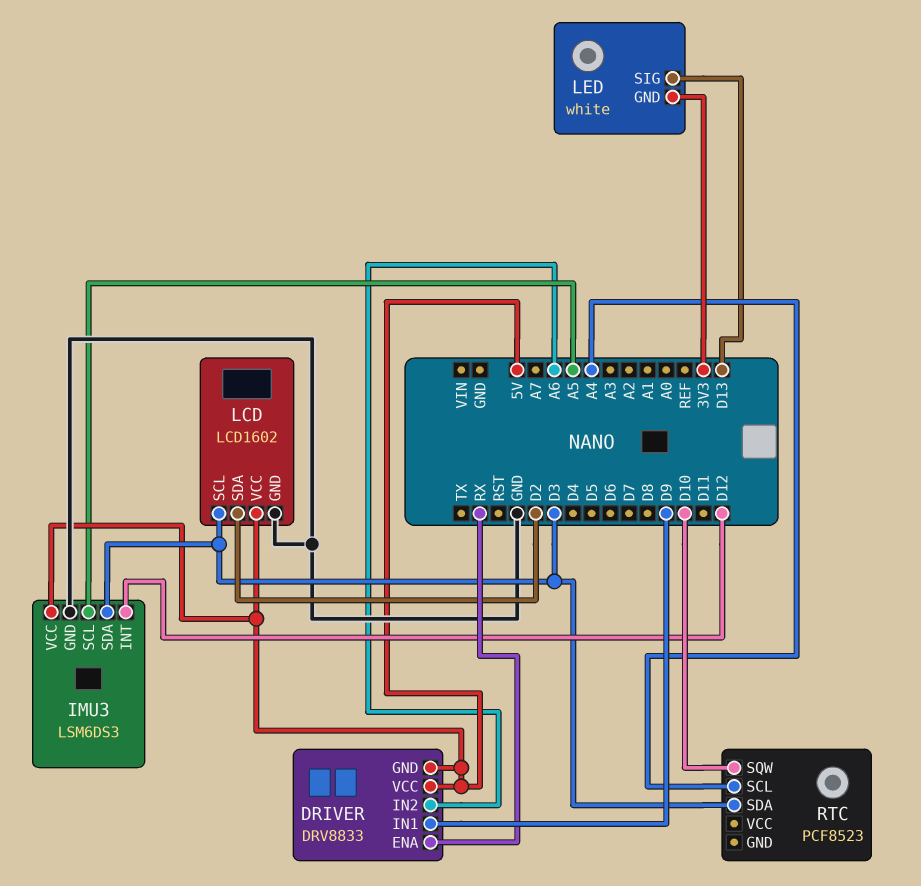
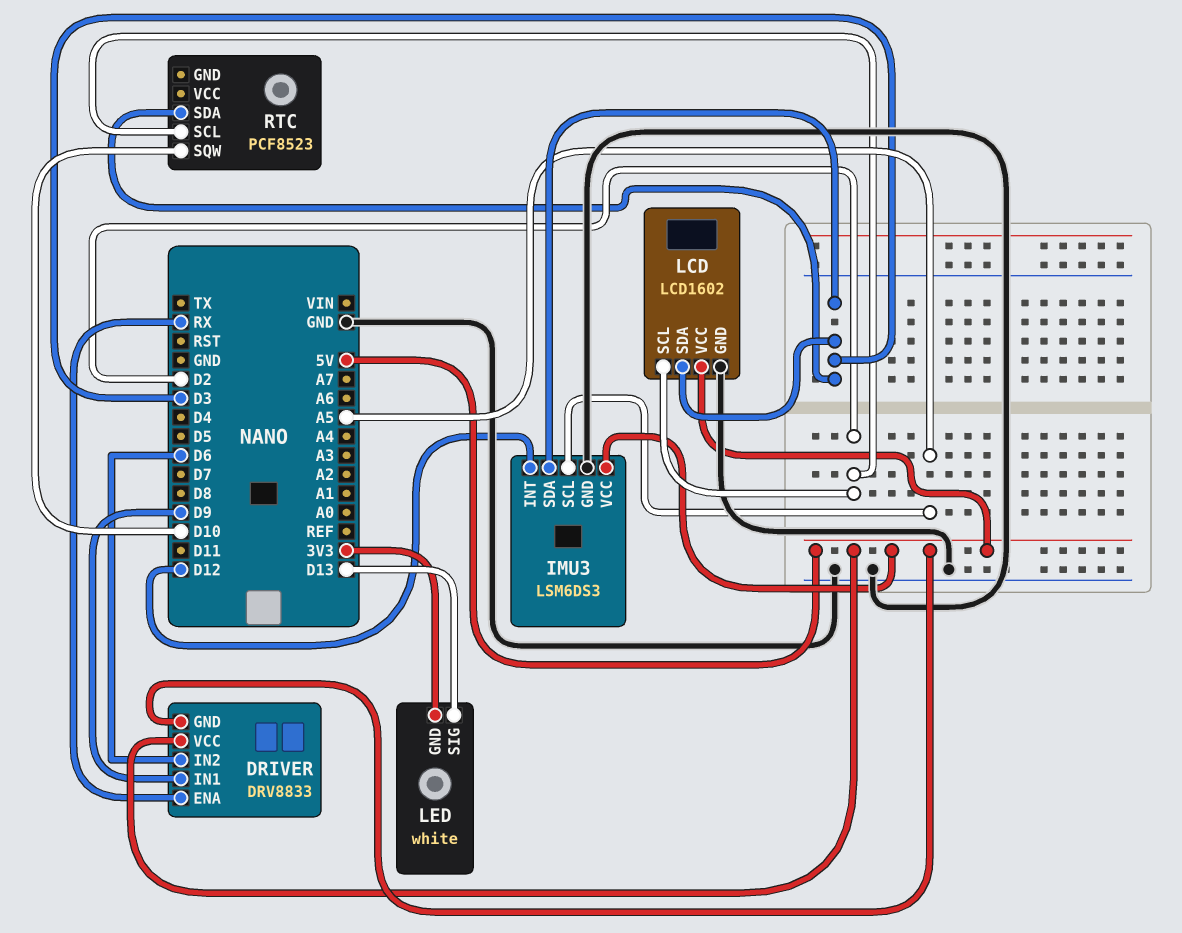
DRIVER pin IN2: A6 -> D6
LCD pin SCL: D3 -> D2
LCD pin SDA: D2 -> D3
RTC pin SCL: A4 -> D2

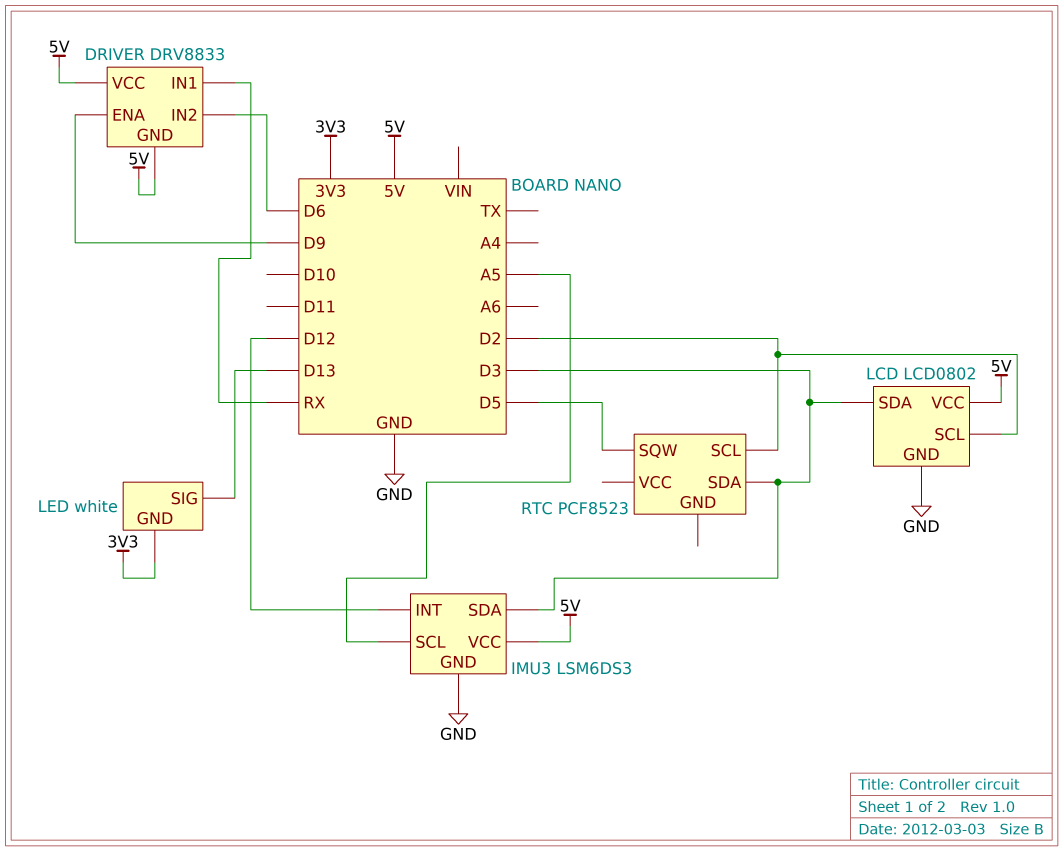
DRIVER pin ENA: RX -> D9
DRIVER pin IN1: D9 -> RX
LCD: LCD1602 -> LCD0802
RTC pin SQW: D10 -> D5

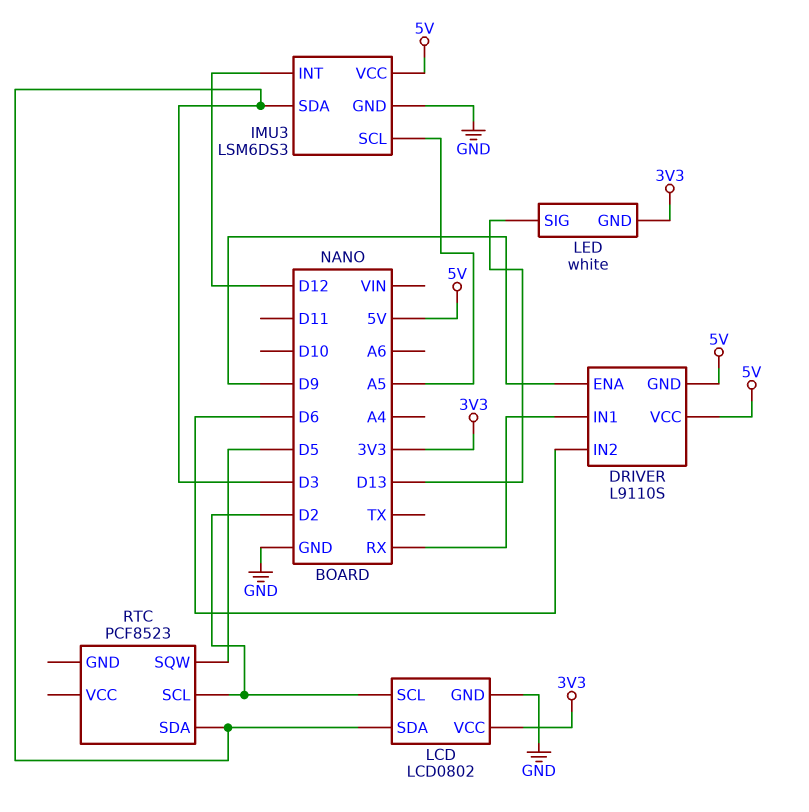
DRIVER: DRV8833 -> L9110S
LCD pin VCC: 5V -> 3V3

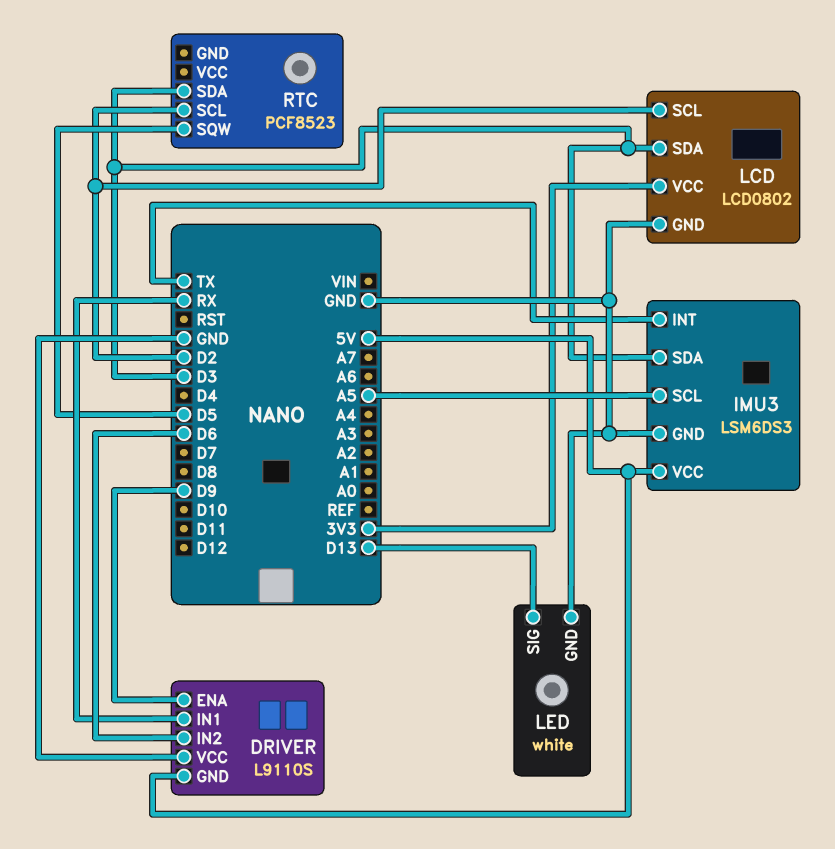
DRIVER pin VCC: 5V -> GND
IMU3 pin INT: D12 -> TX
LED pin GND: 3V3 -> GND

